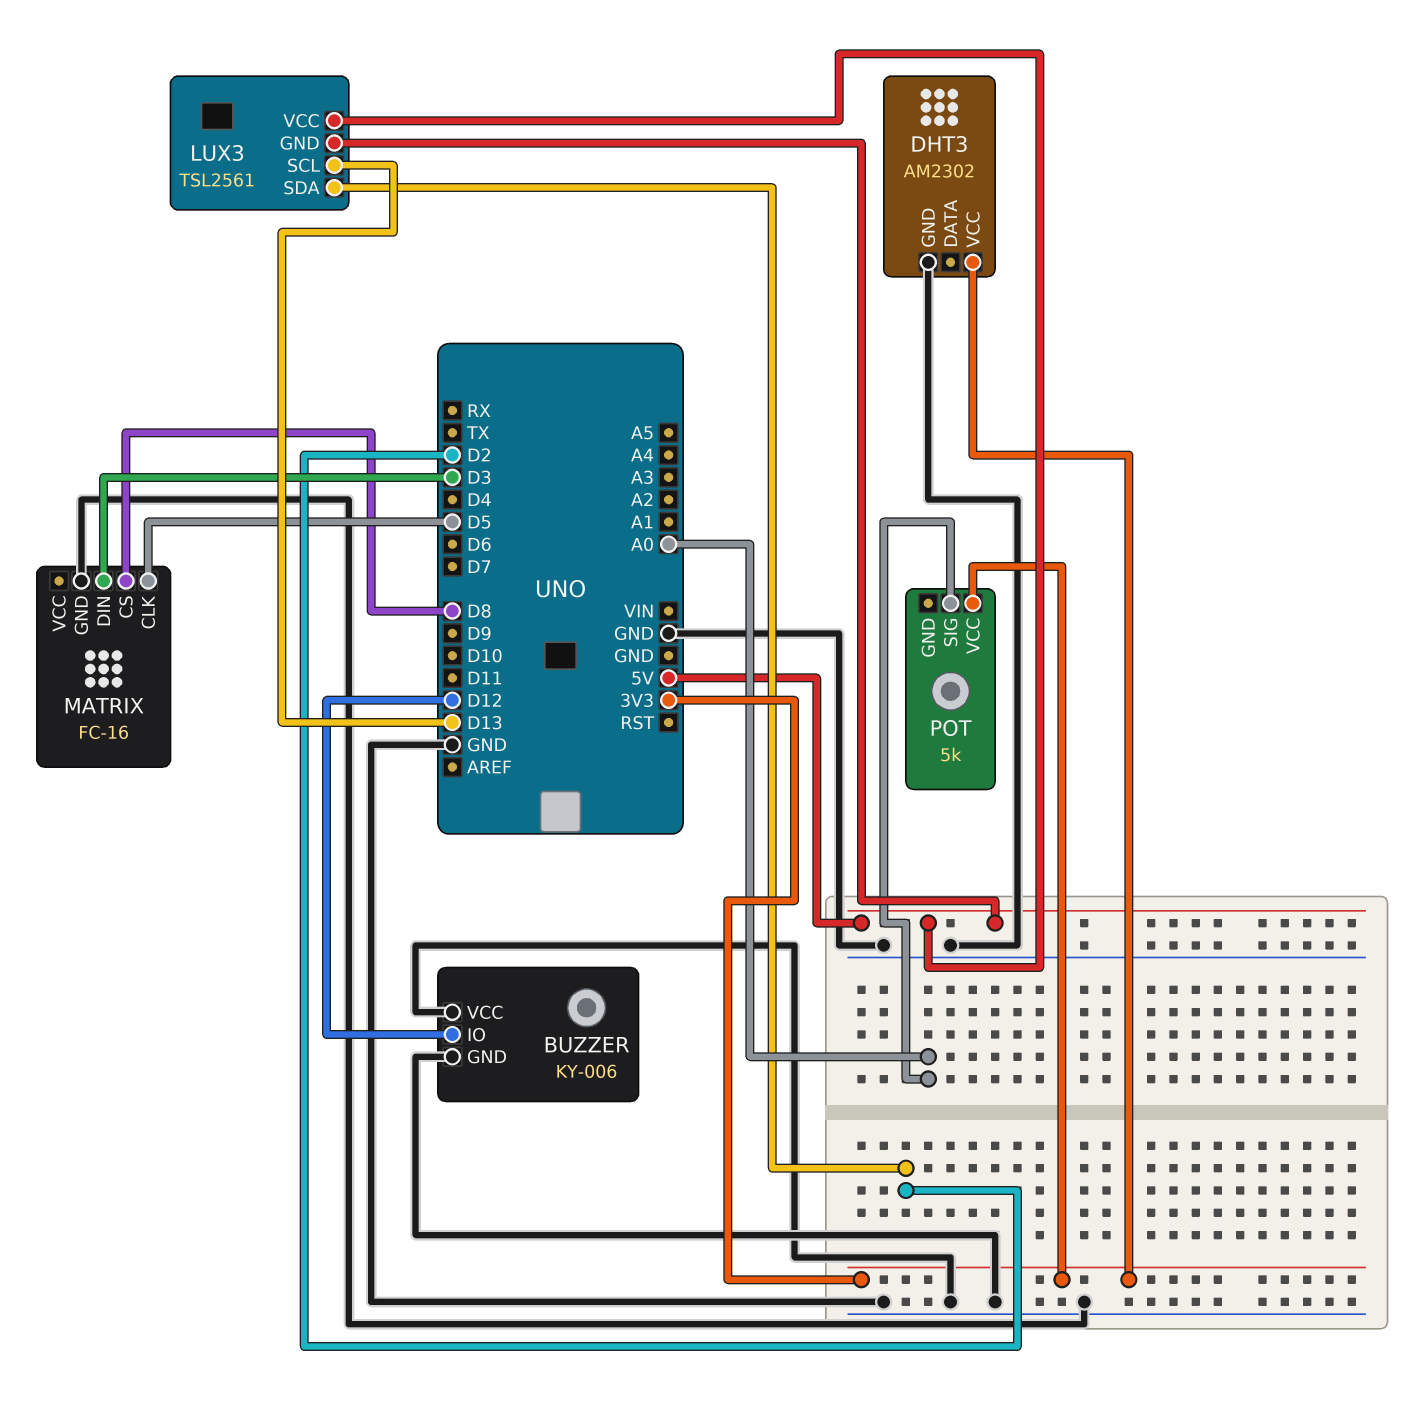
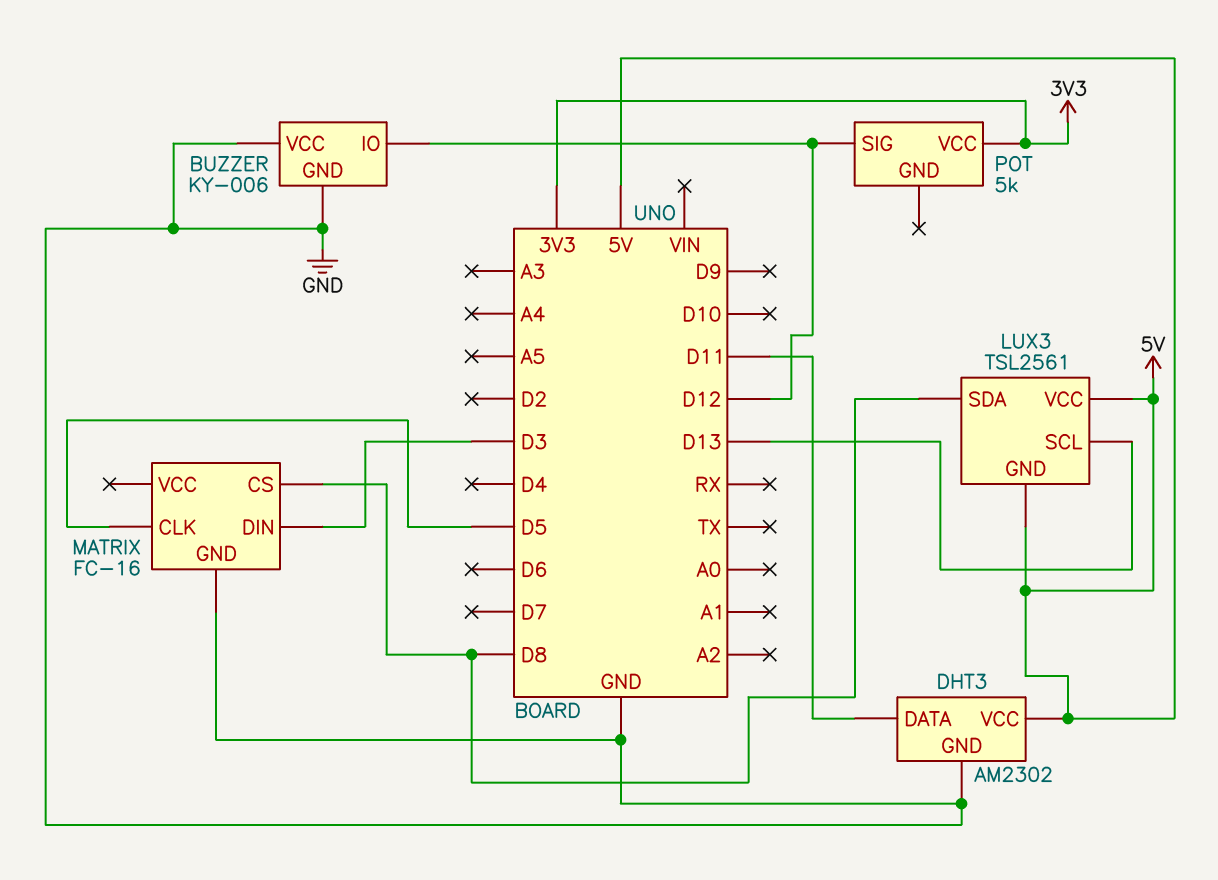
DHT3 pin DATA: none -> D11
DHT3 pin VCC: 3V3 -> 5V
LUX3 pin SDA: D2 -> D8
POT pin SIG: A0 -> D12

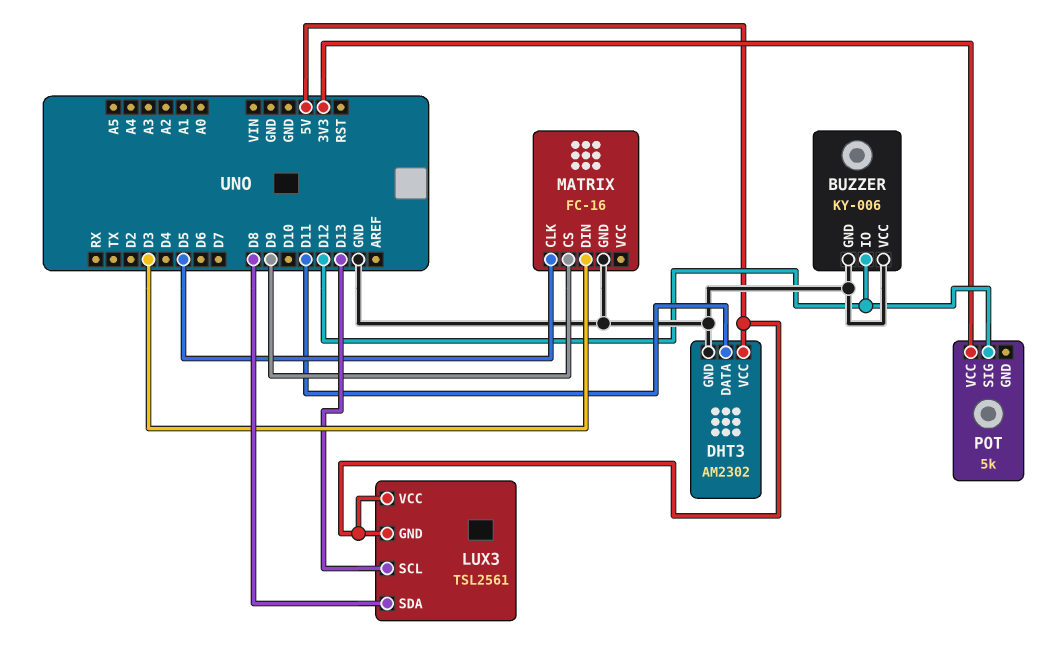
MATRIX pin CS: D8 -> D9

